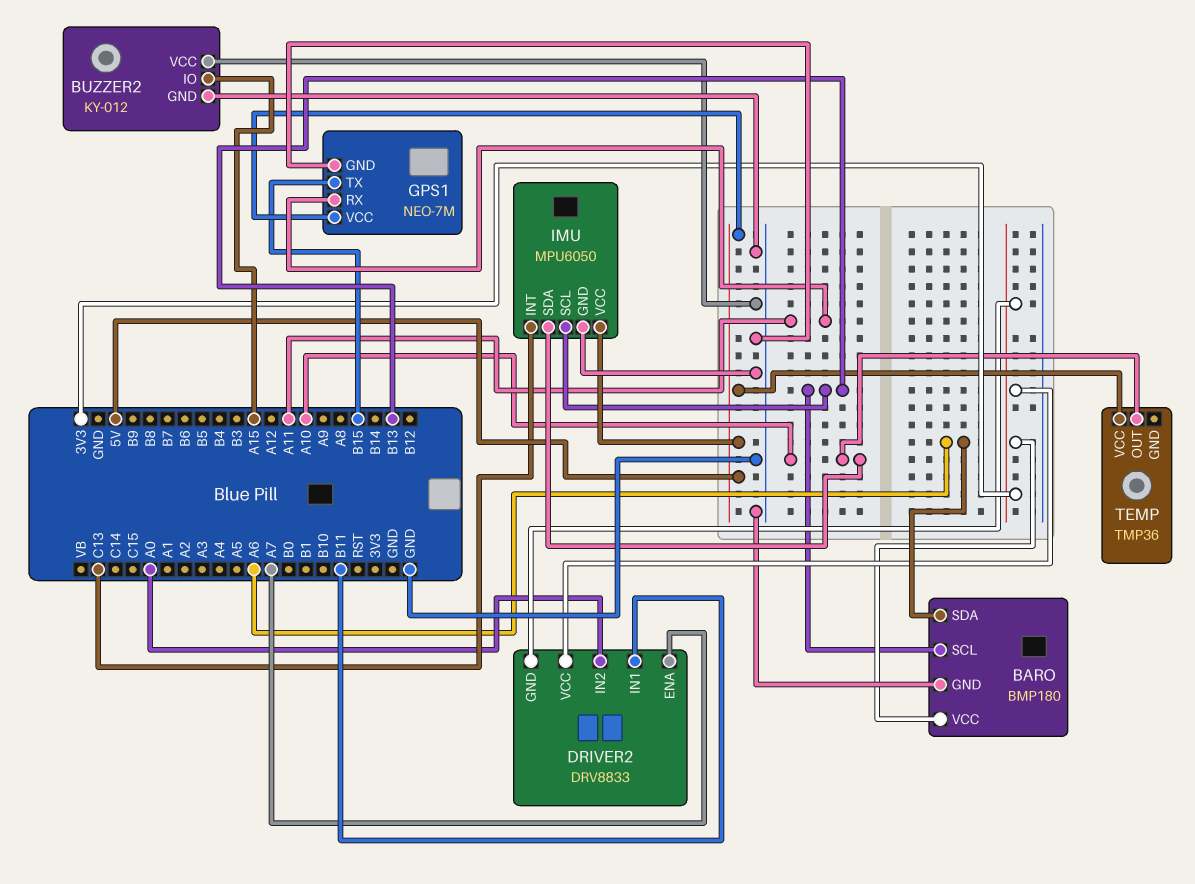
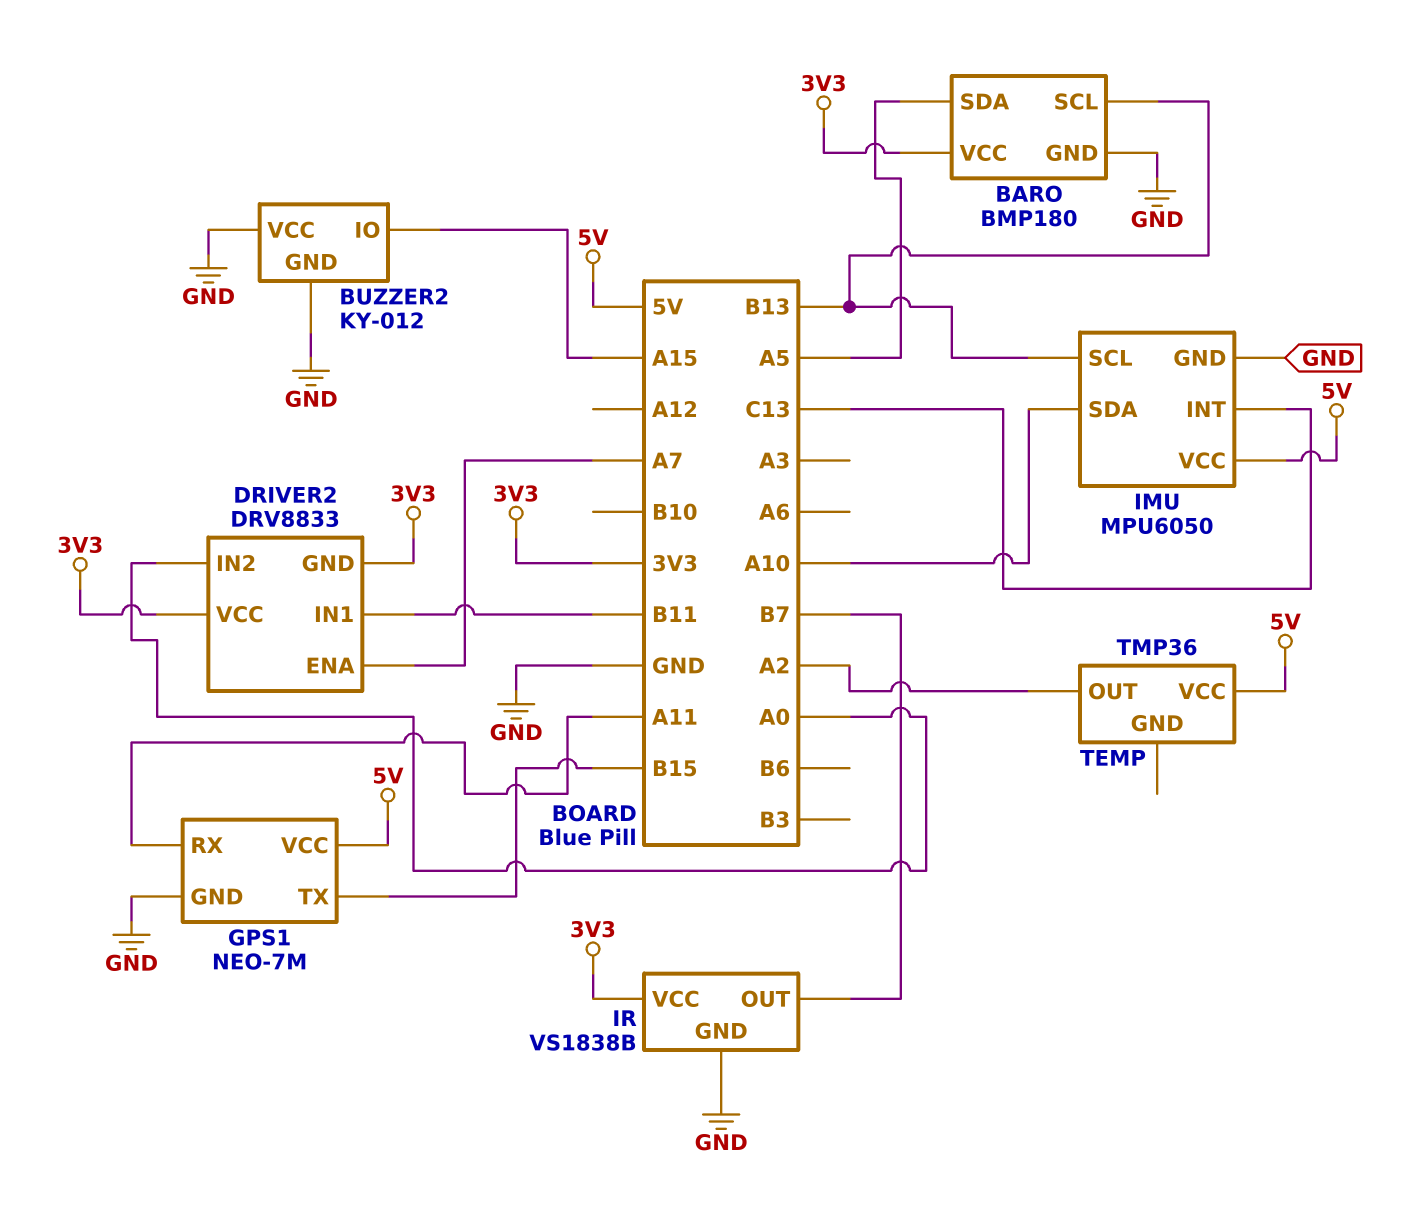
BARO pin SDA: A6 -> A5
IR: none -> VS1838B
IR pin GND: none -> GND
IR pin OUT: none -> B7
IR pin VCC: none -> 3V3
TEMP pin OUT: A10 -> A2

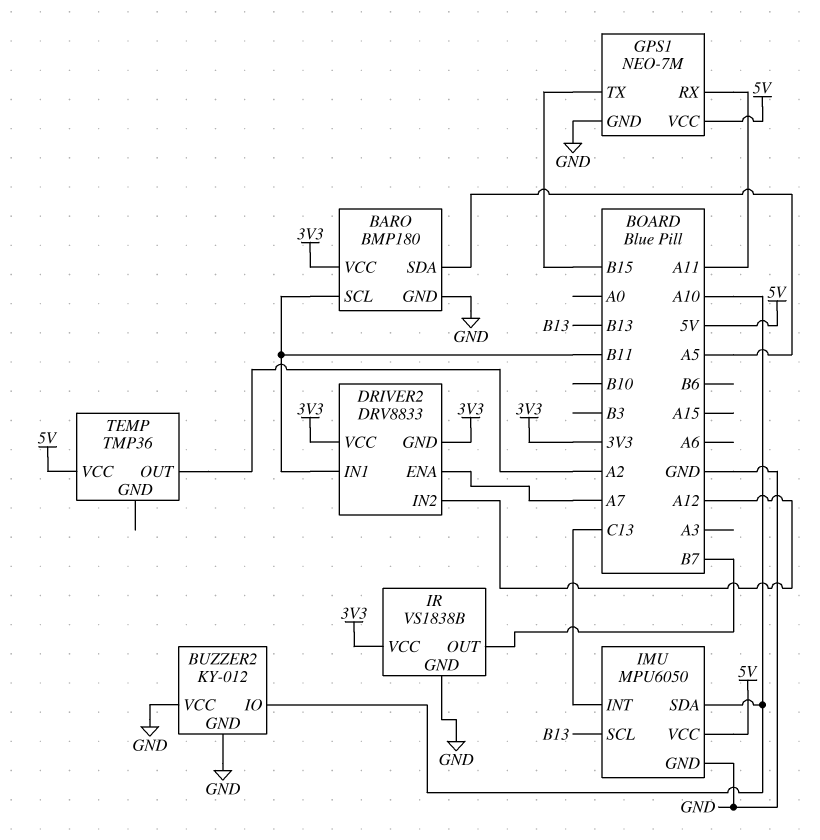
BARO pin SCL: B13 -> B11
BUZZER2 pin IO: A15 -> A10
DRIVER2 pin IN2: A0 -> A12

